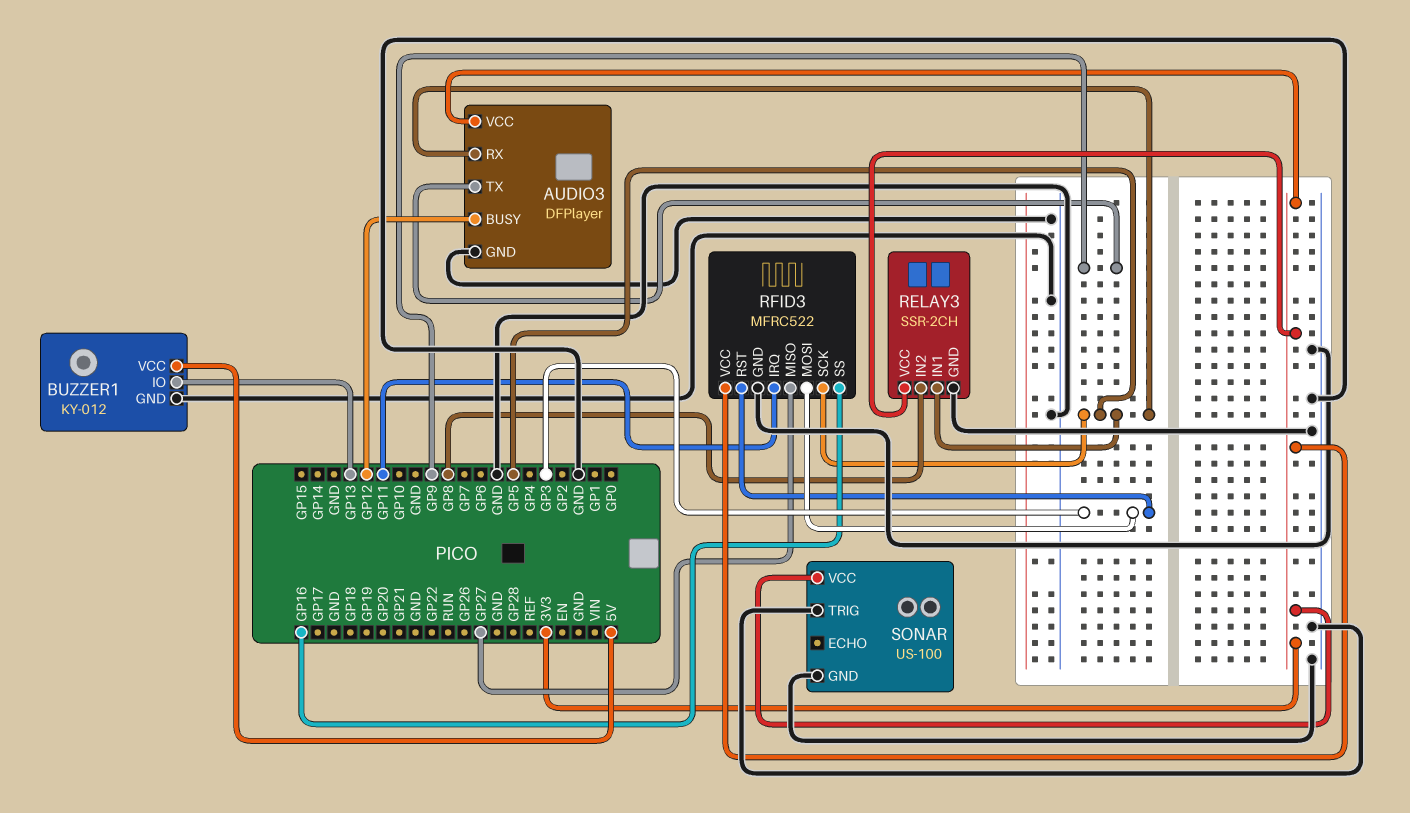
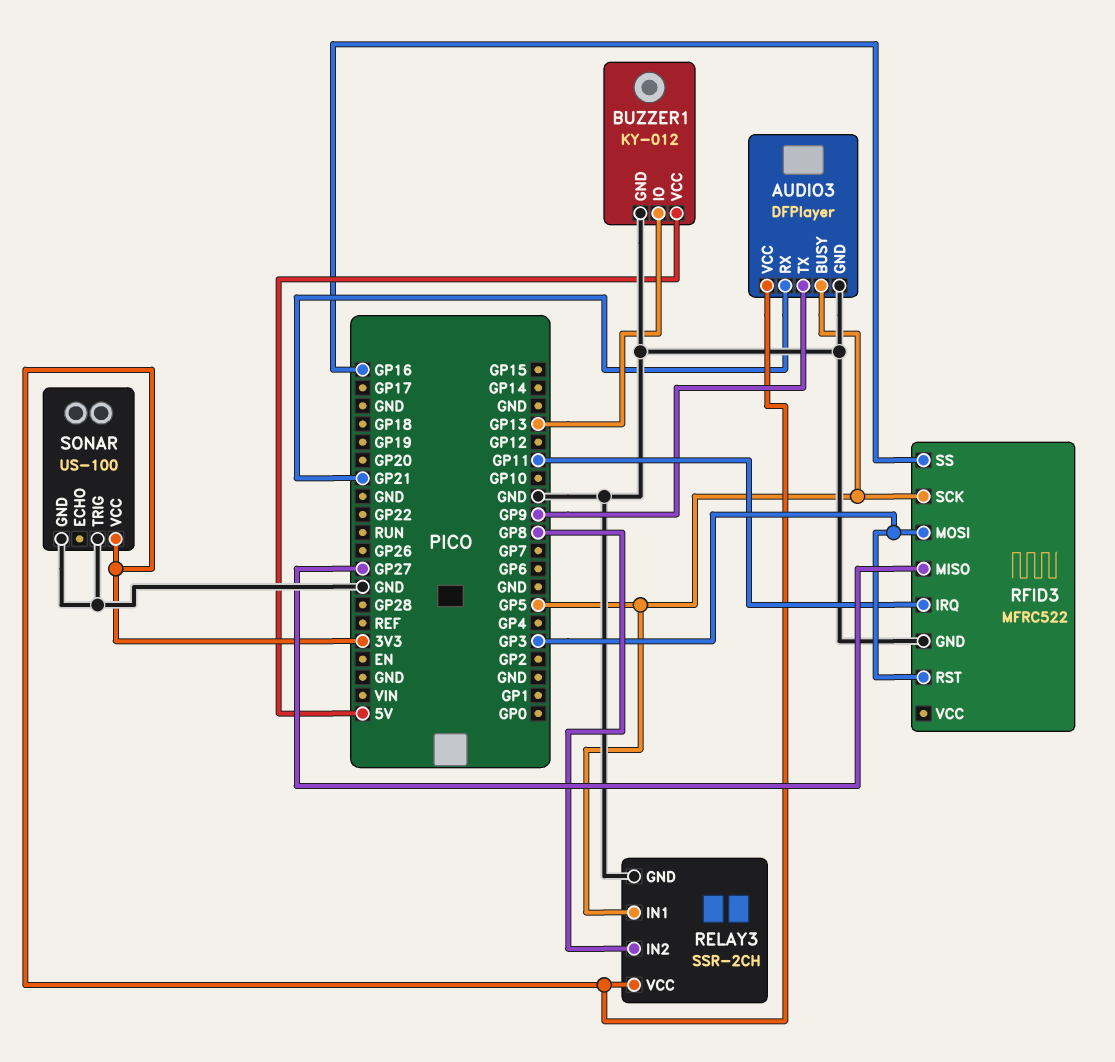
AUDIO3 pin BUSY: GP12 -> GP5
AUDIO3 pin RX: GP5 -> GP21
RFID3 pin VCC: 3V3 -> none

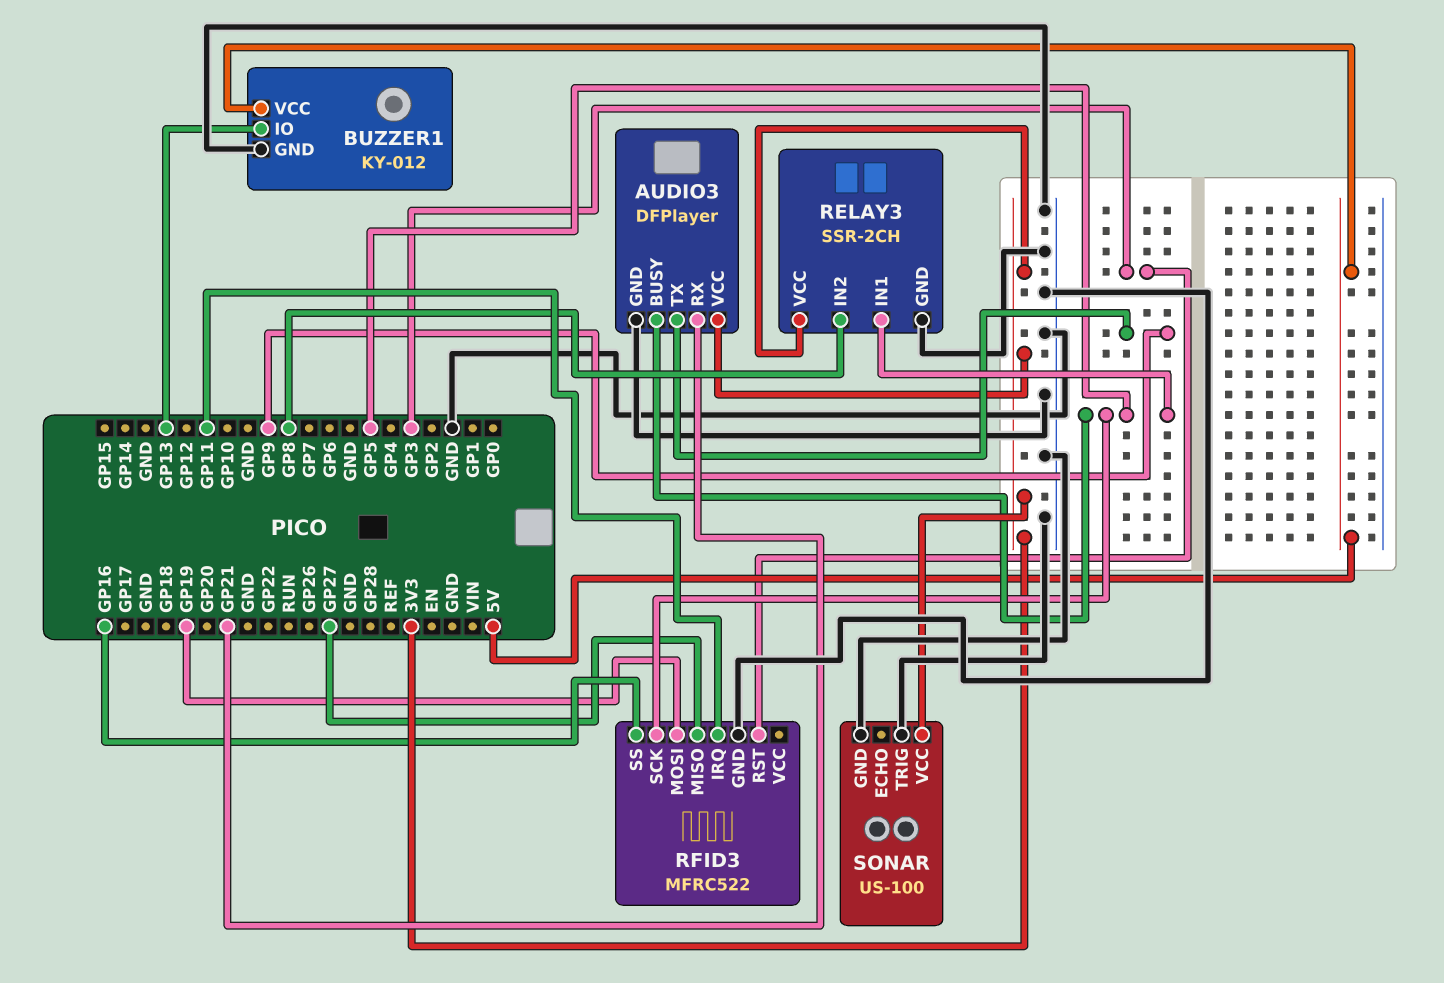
RFID3 pin MOSI: GP3 -> GP19

